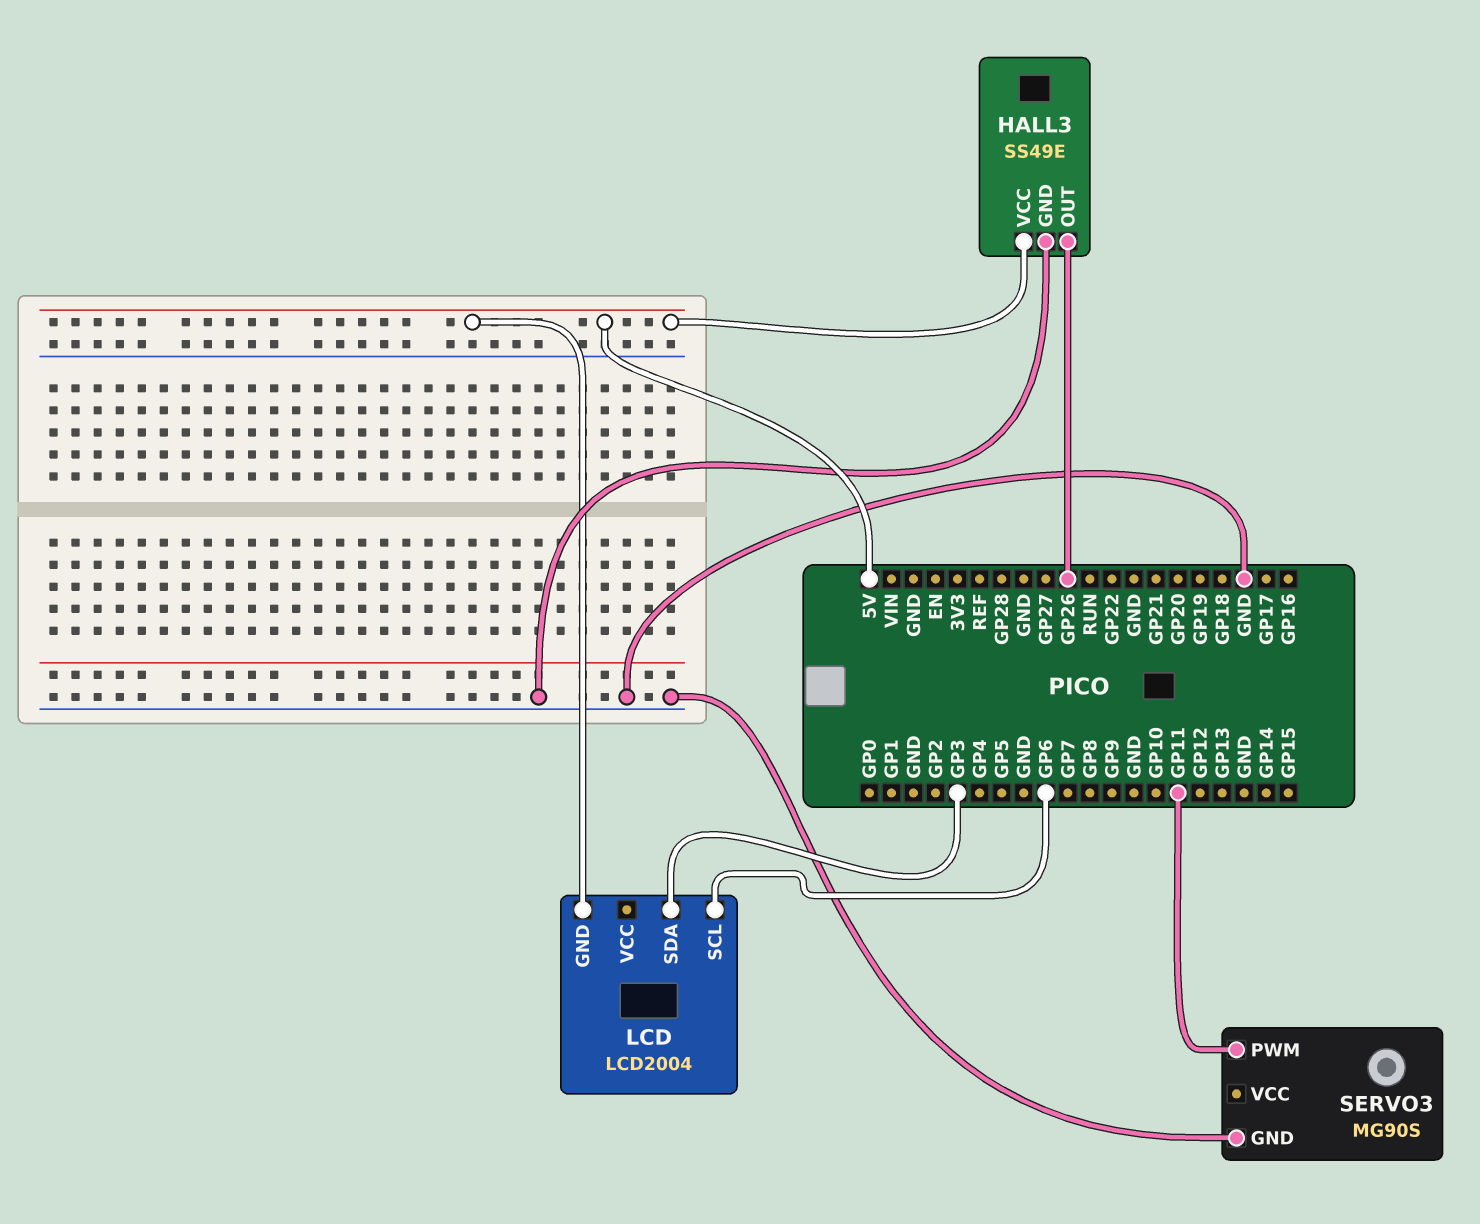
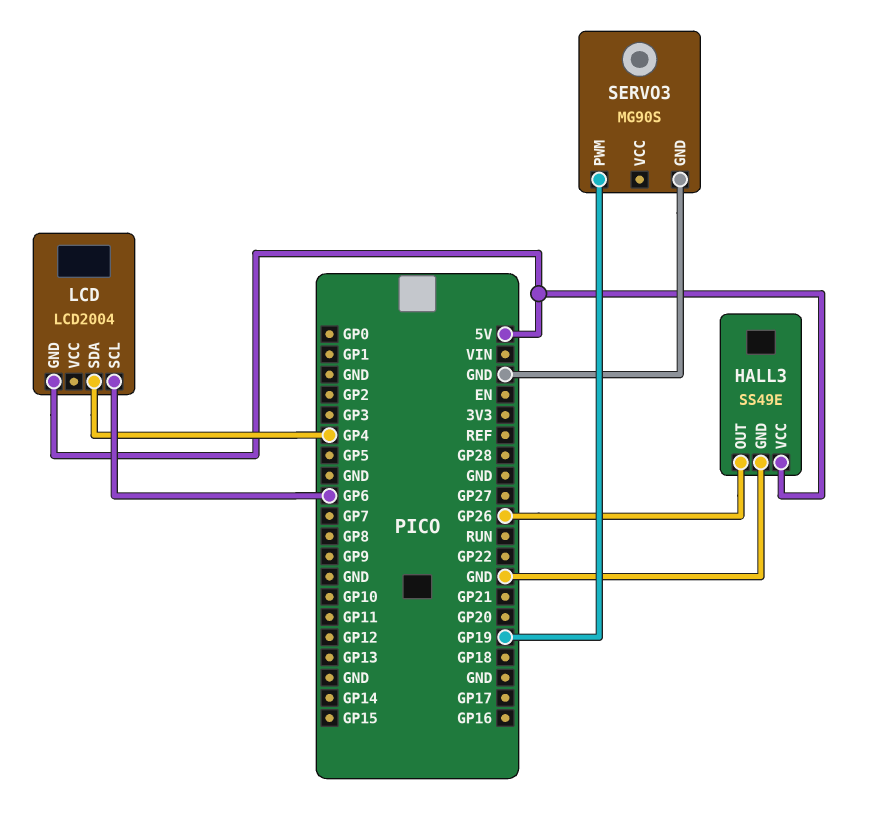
LCD pin SDA: GP3 -> GP4
SERVO3 pin PWM: GP11 -> GP19

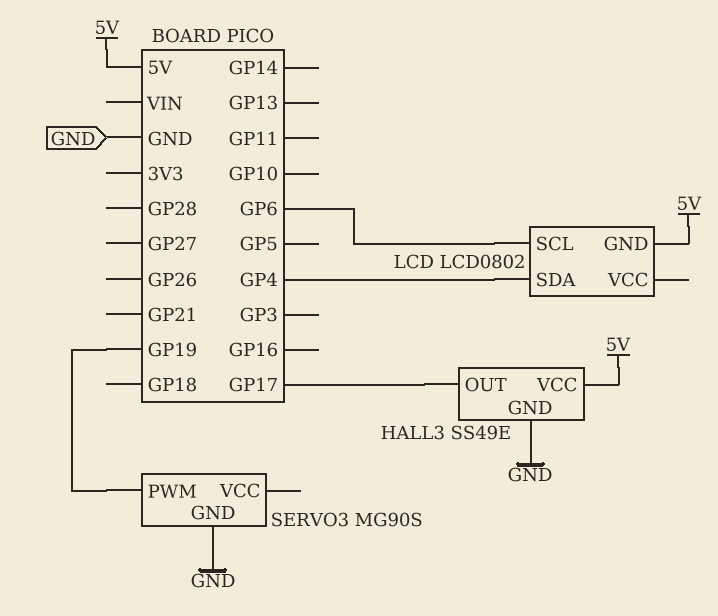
HALL3 pin OUT: GP26 -> GP17
LCD: LCD2004 -> LCD0802

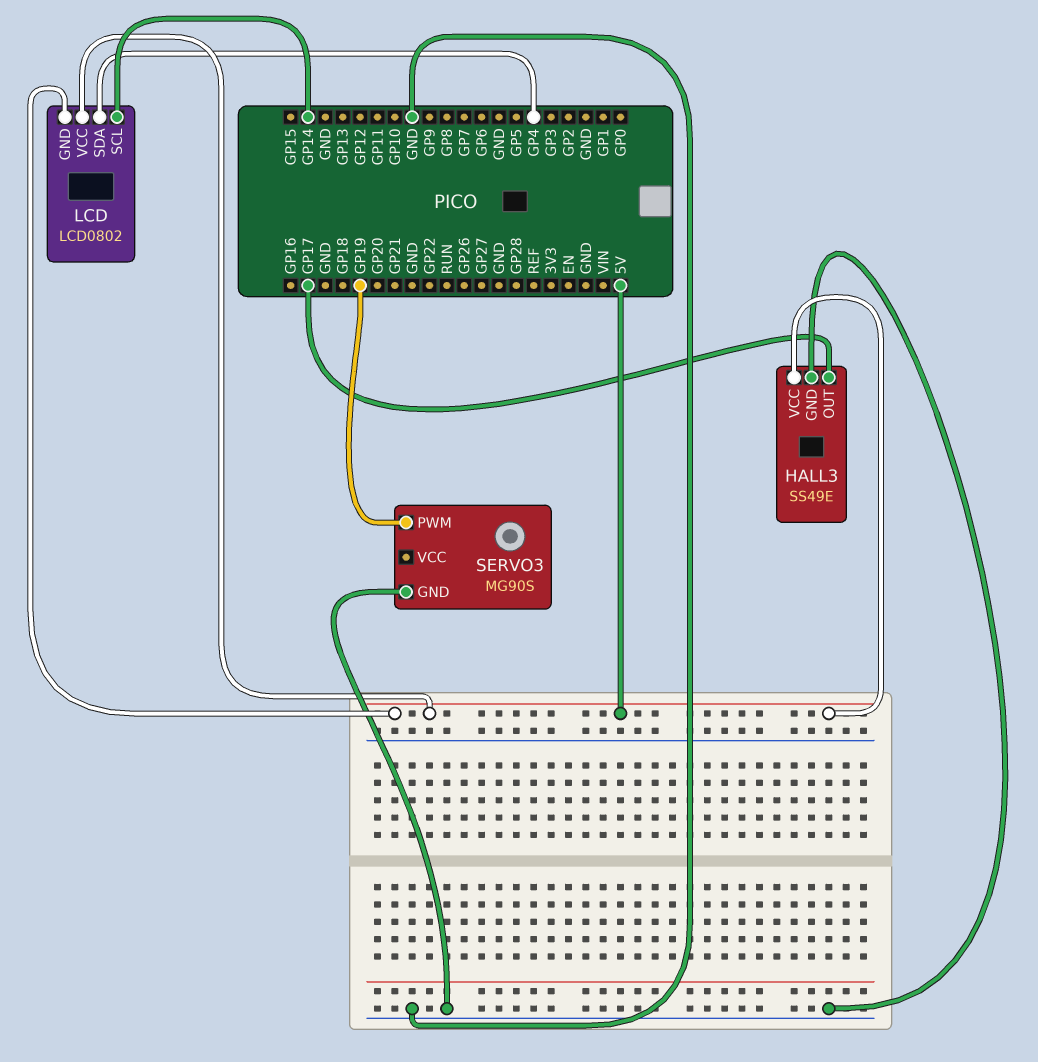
LCD pin SCL: GP6 -> GP14
LCD pin VCC: none -> 5V

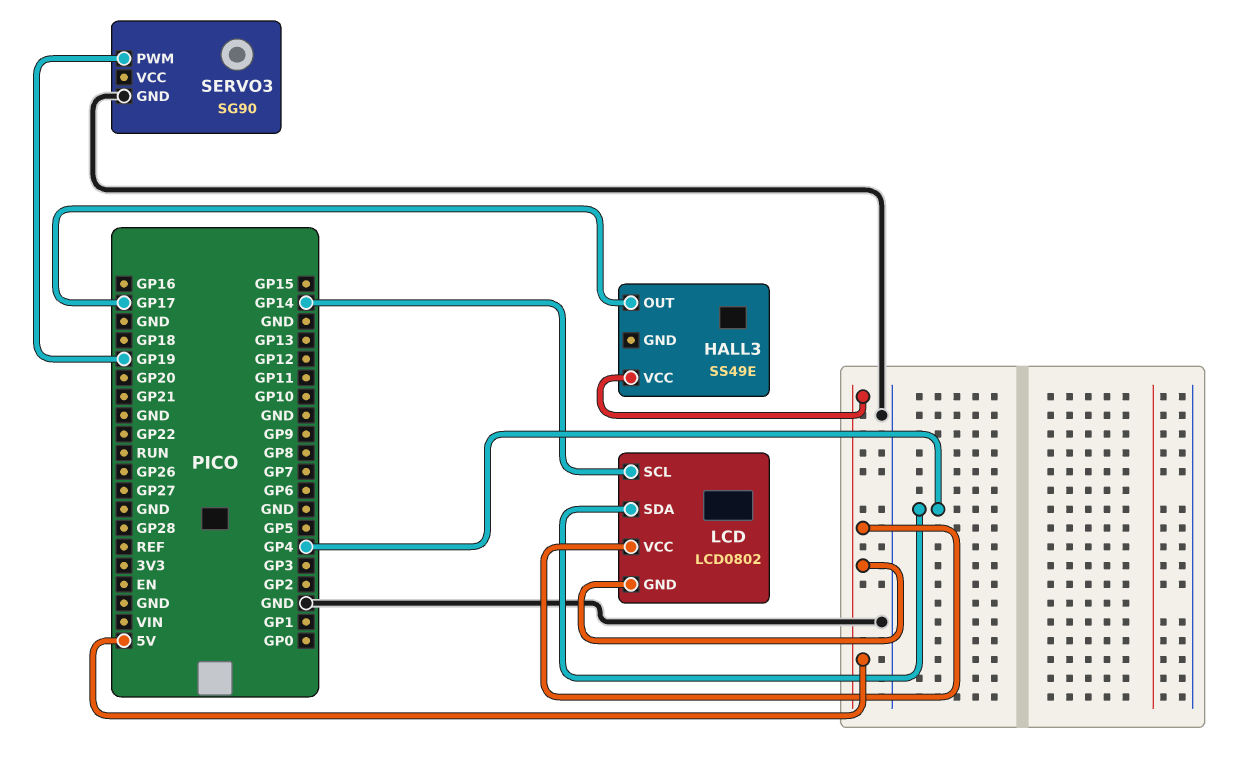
HALL3 pin GND: GND -> none
SERVO3: MG90S -> SG90

